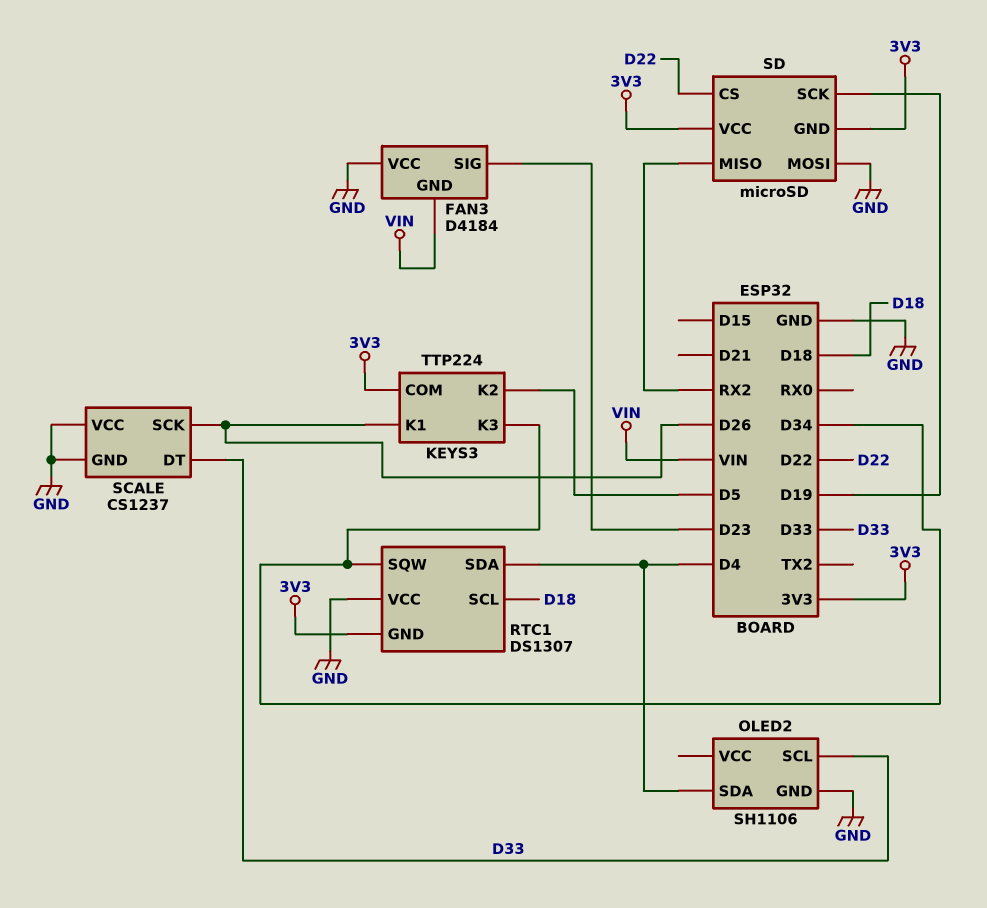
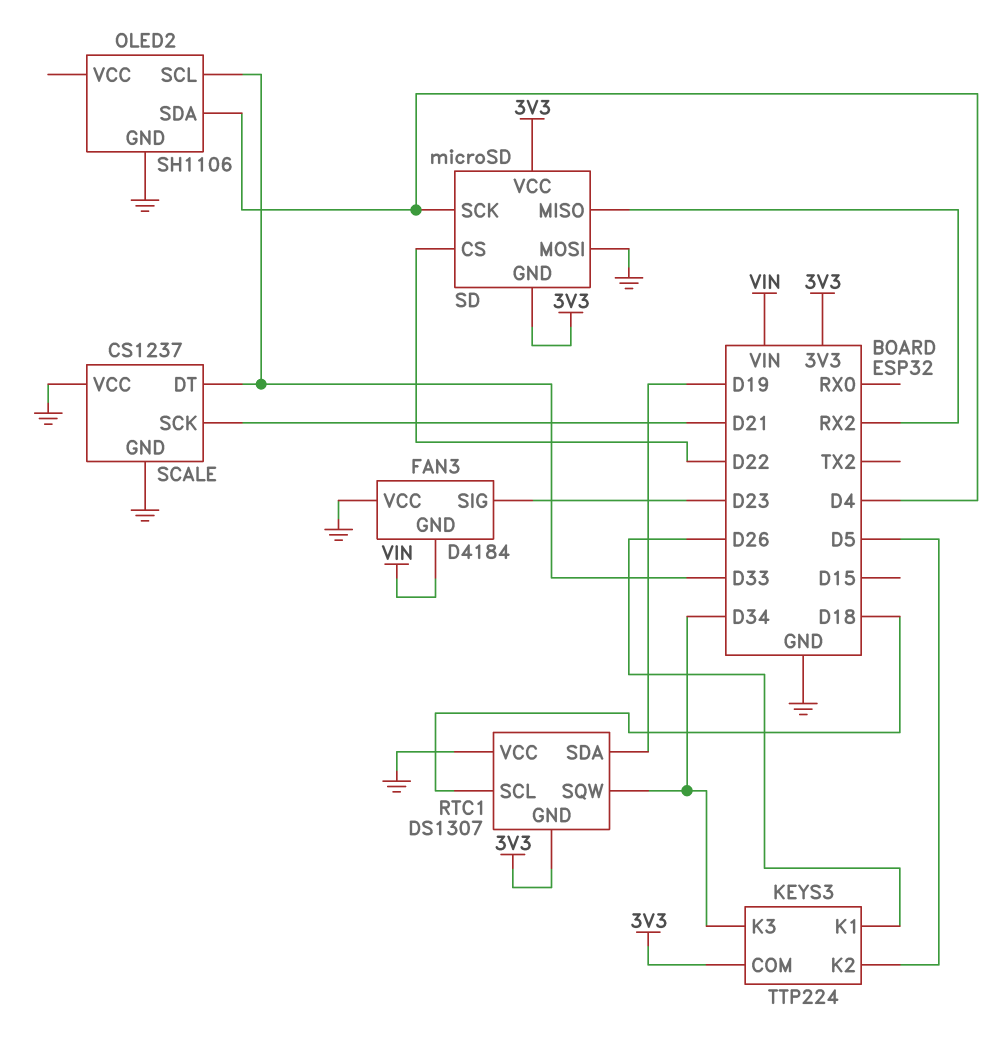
RTC1 pin SDA: D4 -> D19
SCALE pin SCK: D26 -> D21
SD pin SCK: D19 -> D4

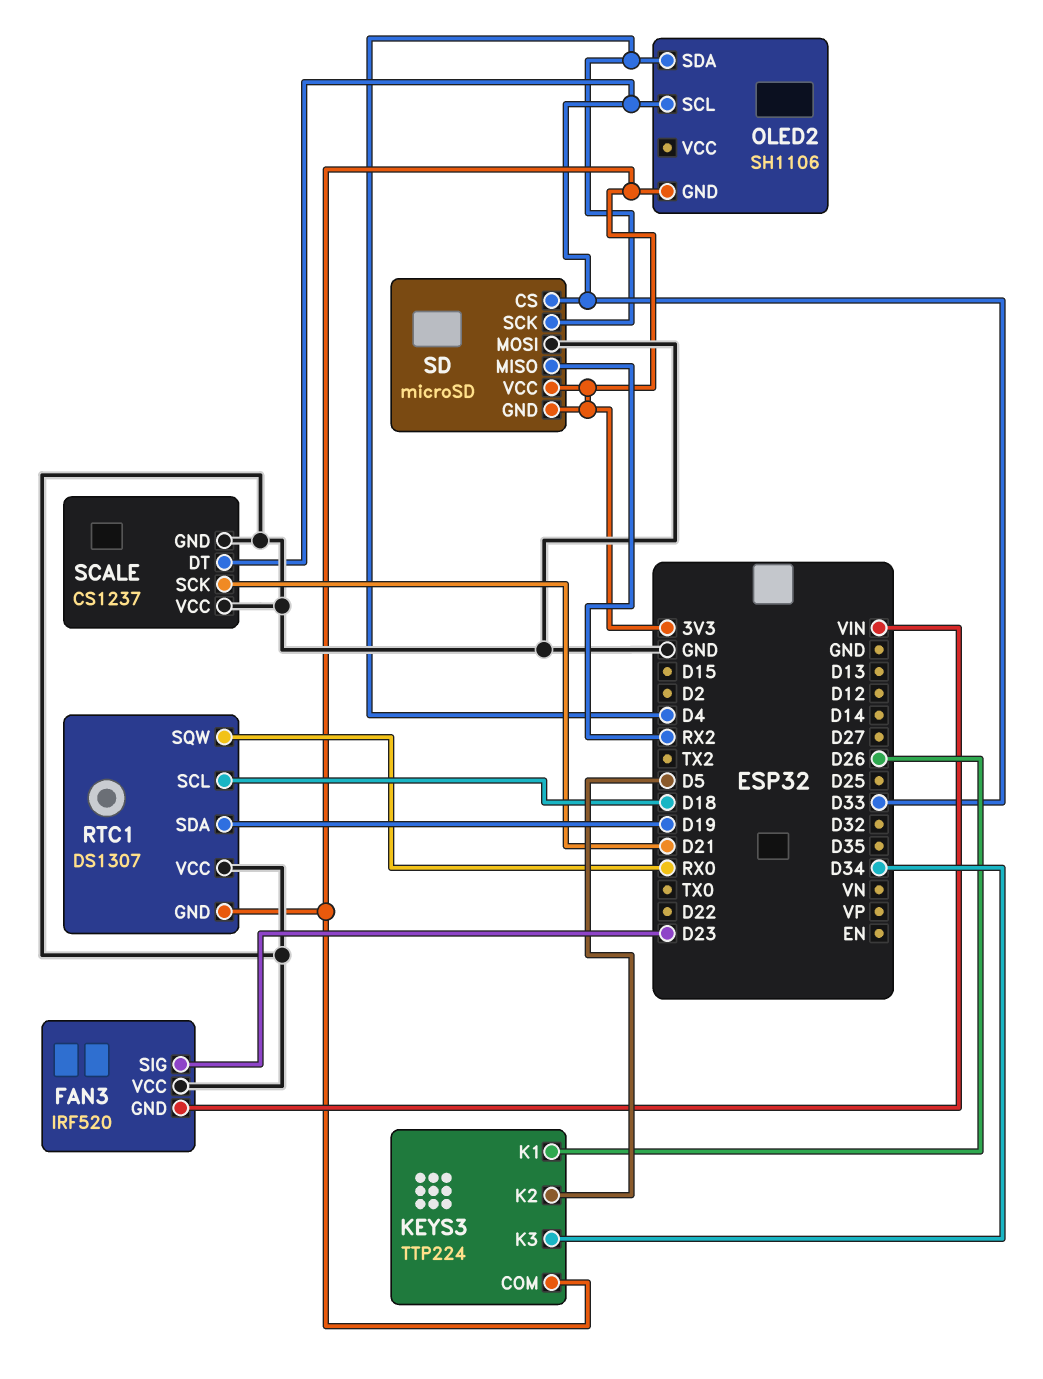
FAN3: D4184 -> IRF520
OLED2 pin GND: GND -> 3V3
RTC1 pin SQW: D34 -> RX0
SD pin CS: D22 -> D33

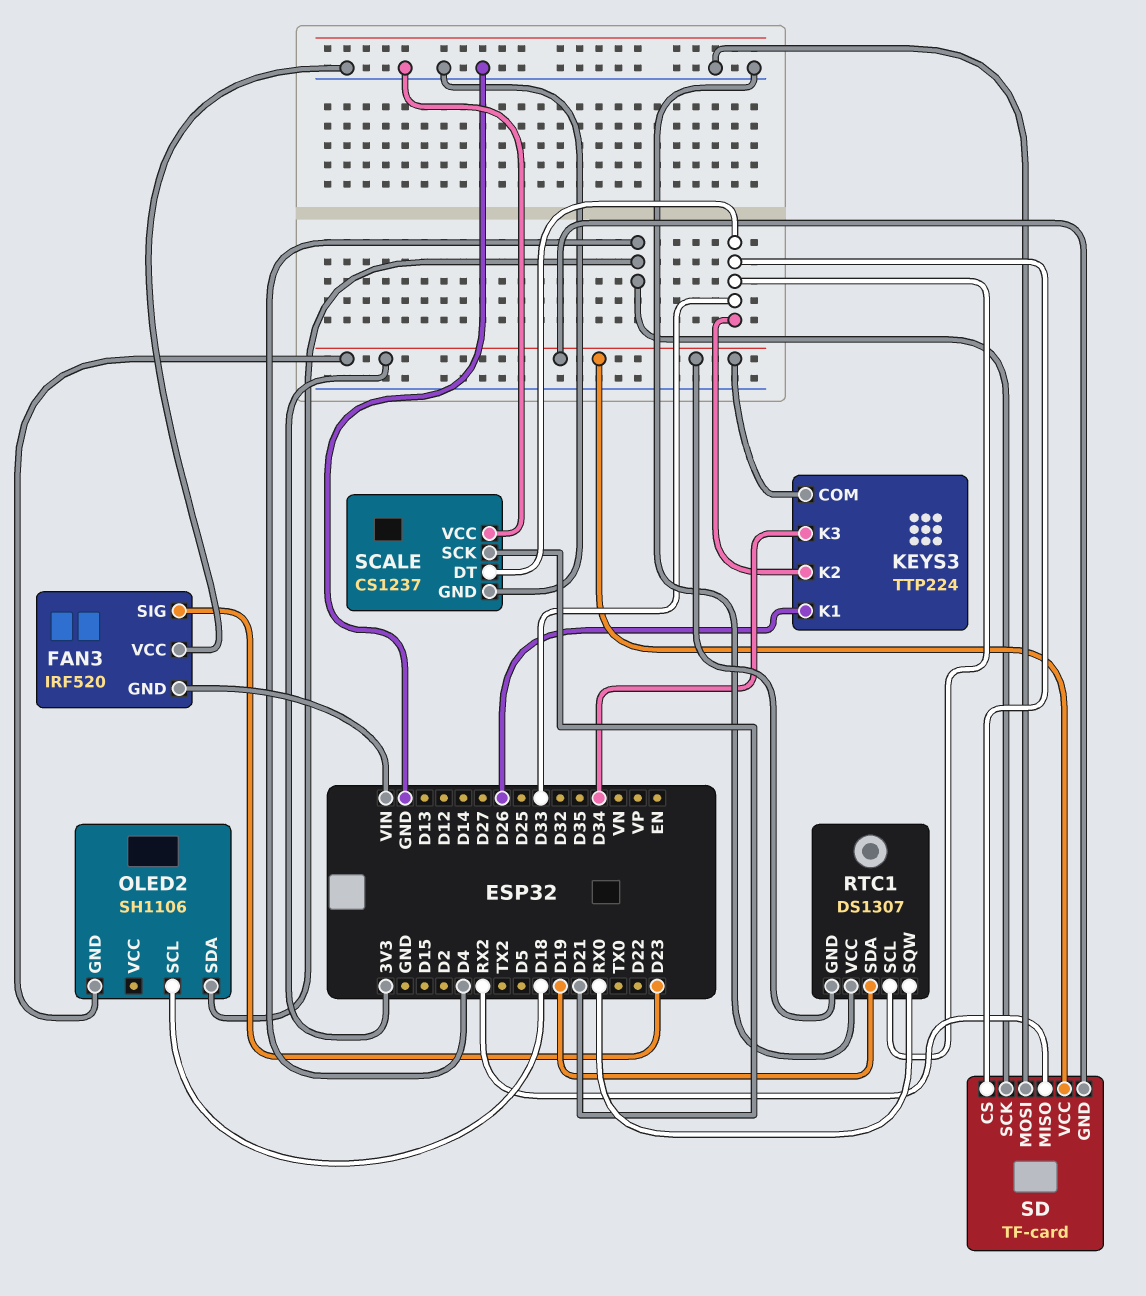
KEYS3 pin K2: D5 -> D33
OLED2 pin SCL: D33 -> D18
RTC1 pin SCL: D18 -> D33
SD: microSD -> TF-card

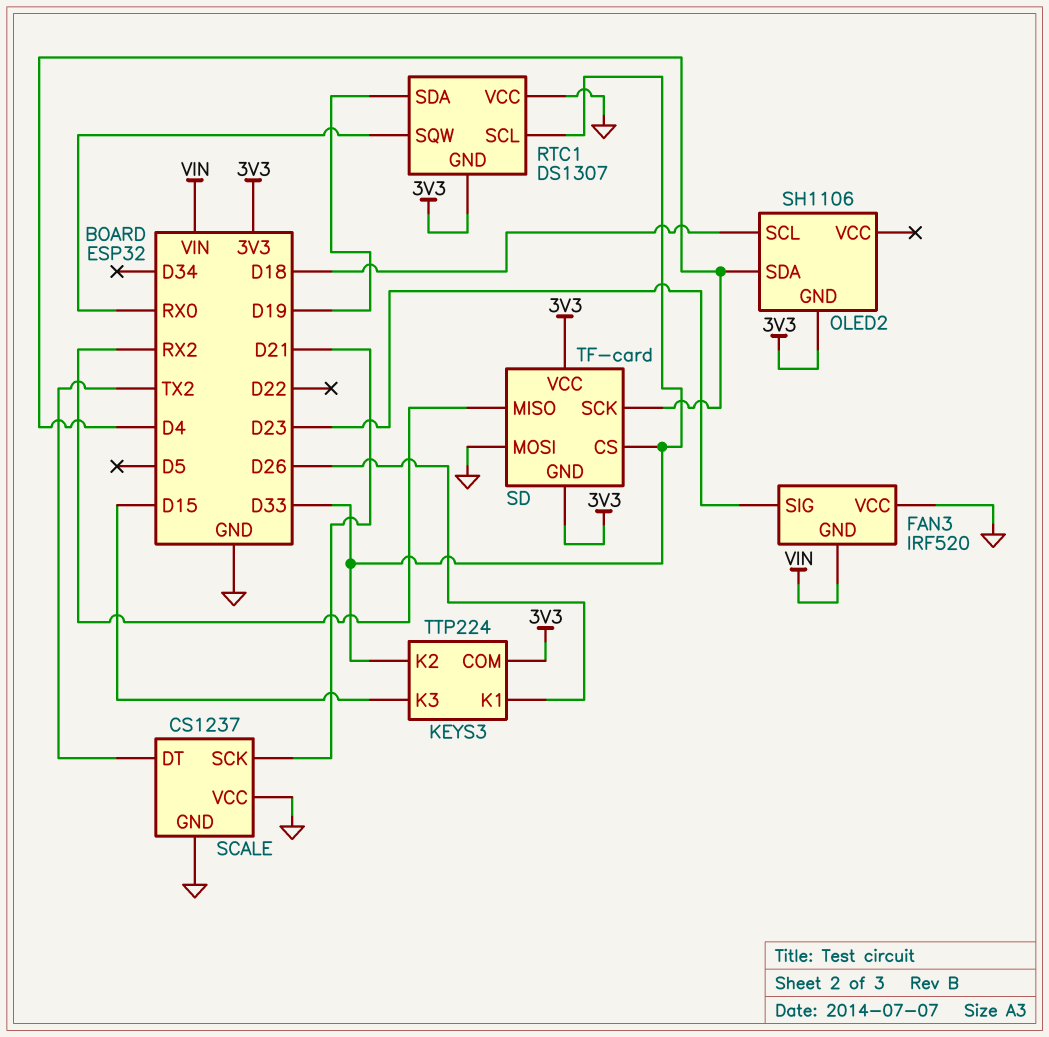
KEYS3 pin K3: D34 -> D15
SCALE pin DT: D33 -> TX2

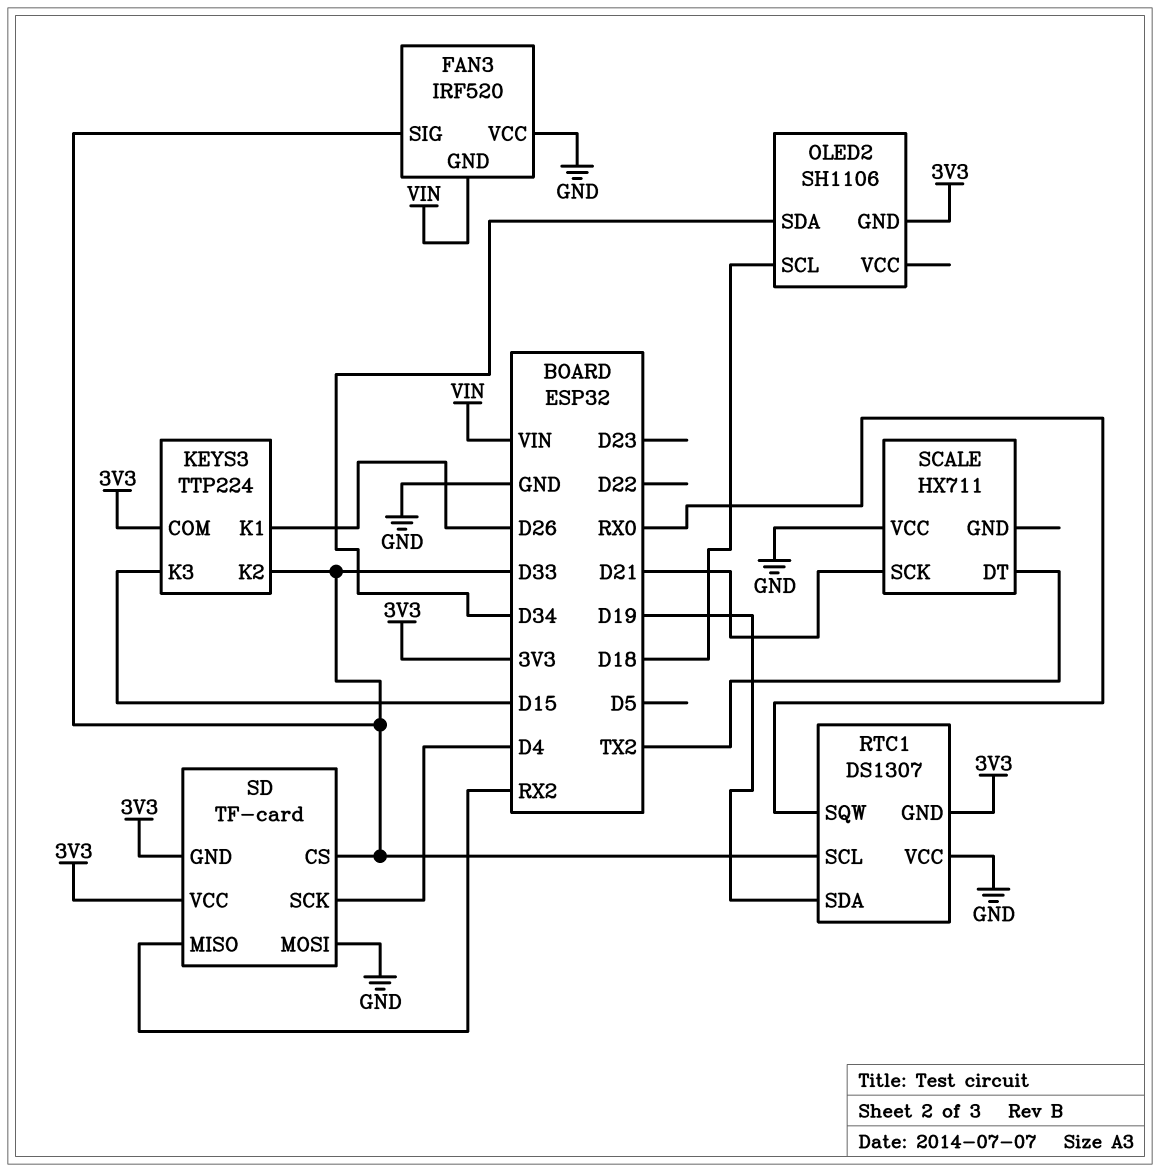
FAN3 pin SIG: D23 -> D33
OLED2 pin SDA: D4 -> D34
SCALE: CS1237 -> HX711
SCALE pin GND: GND -> none

